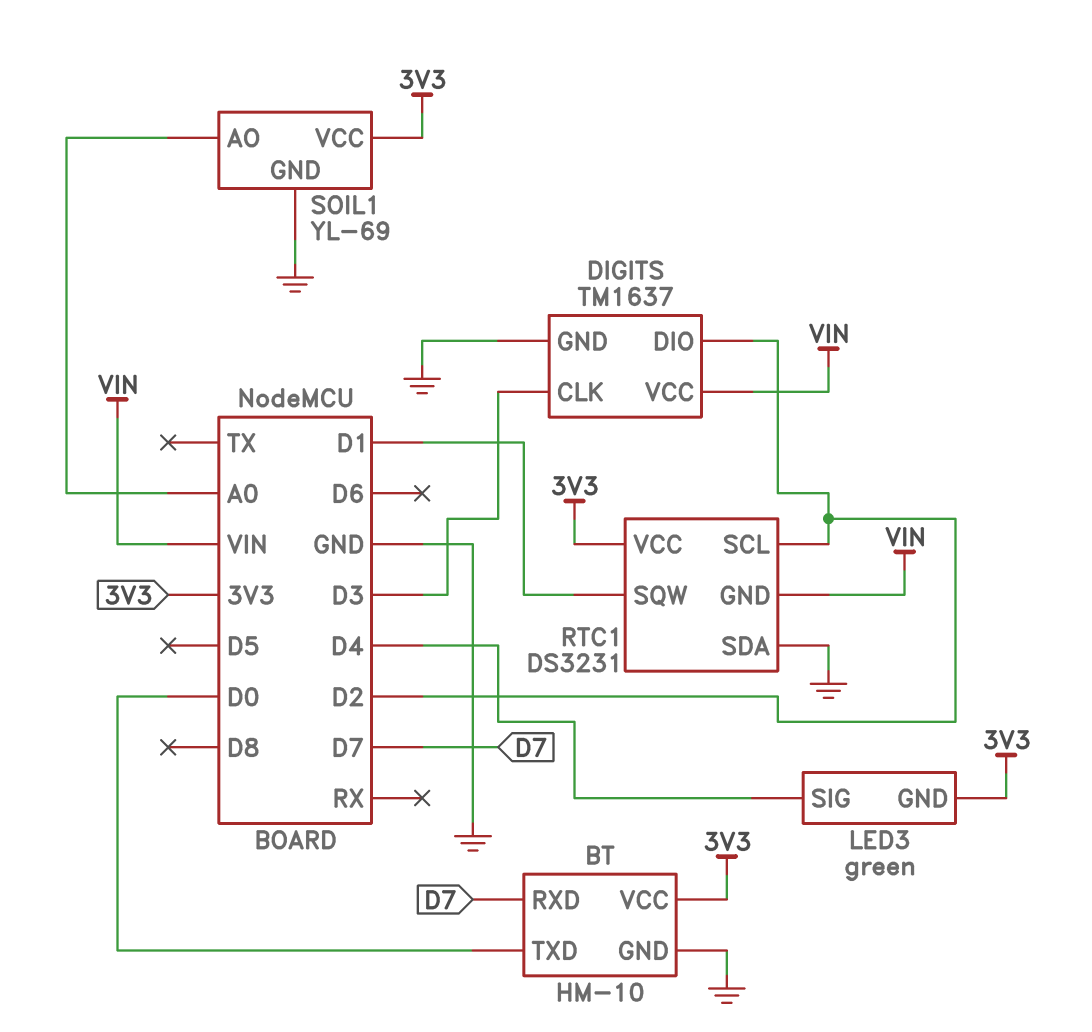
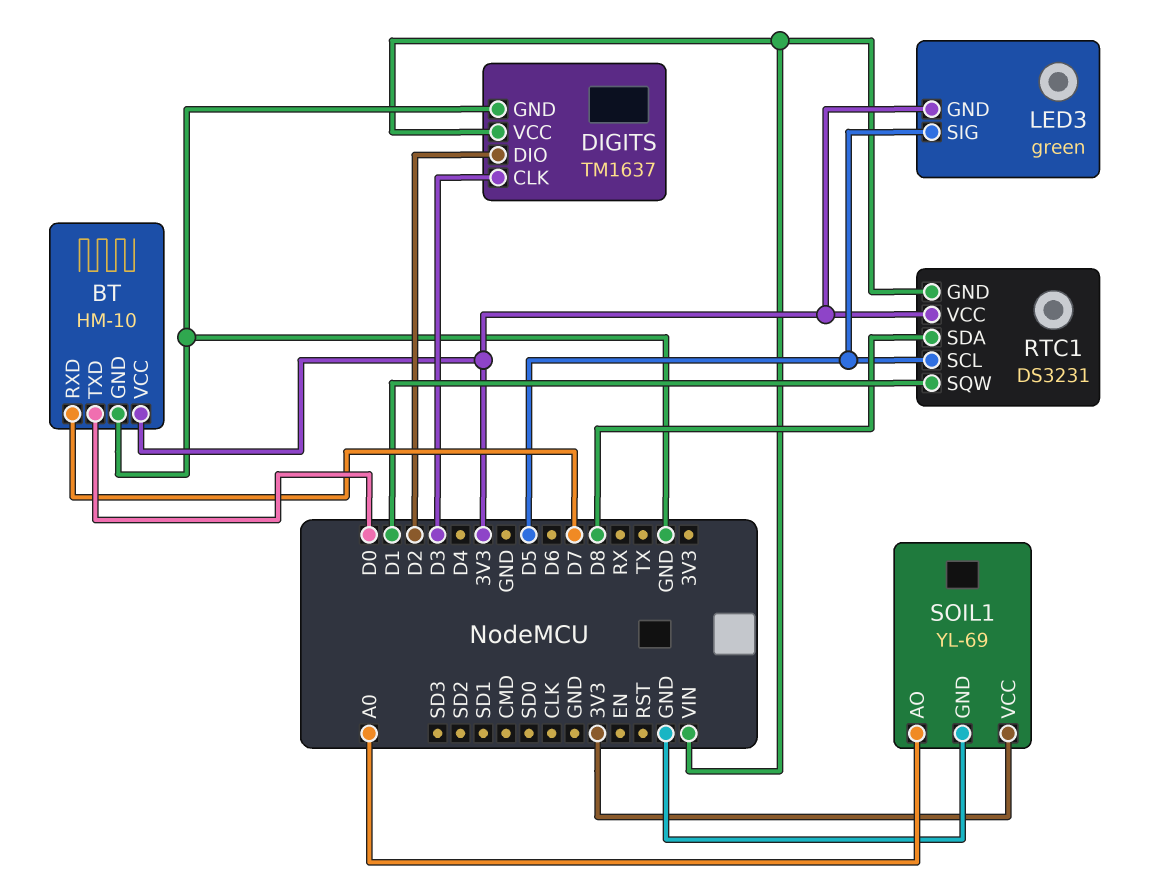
LED3 pin SIG: D4 -> D5
RTC1 pin SCL: D2 -> D5
RTC1 pin SDA: GND -> D8

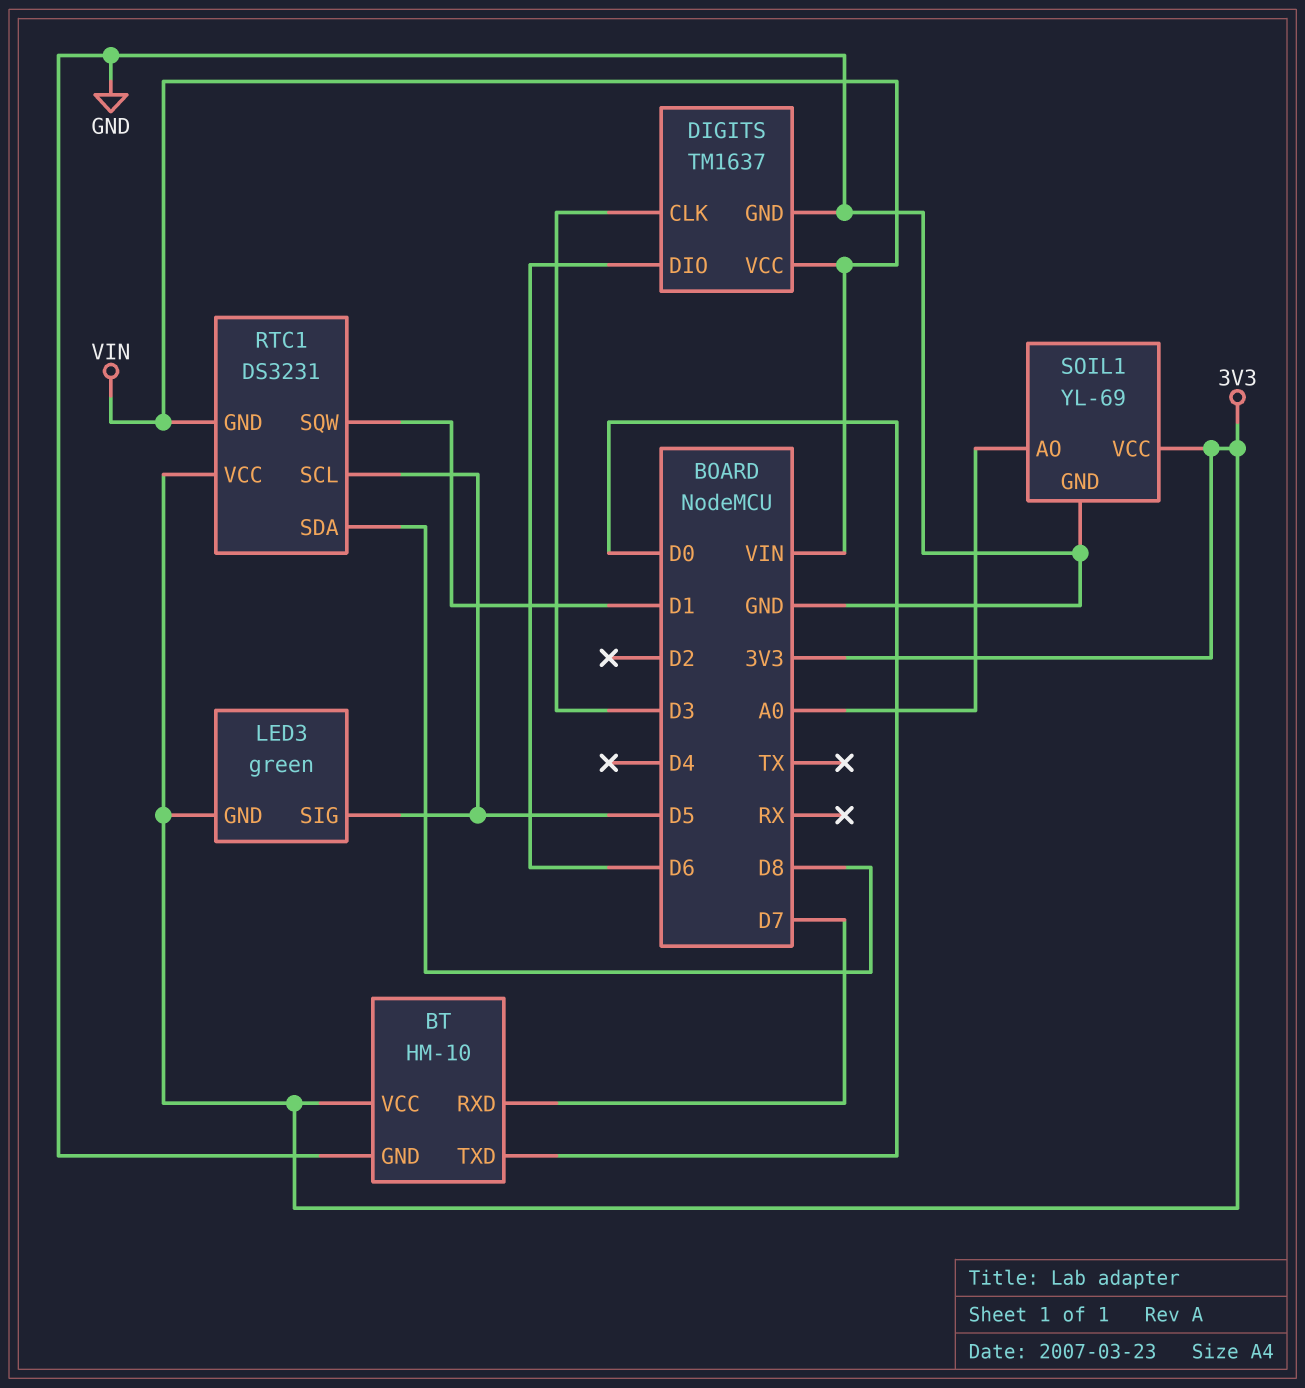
DIGITS pin DIO: D2 -> D6

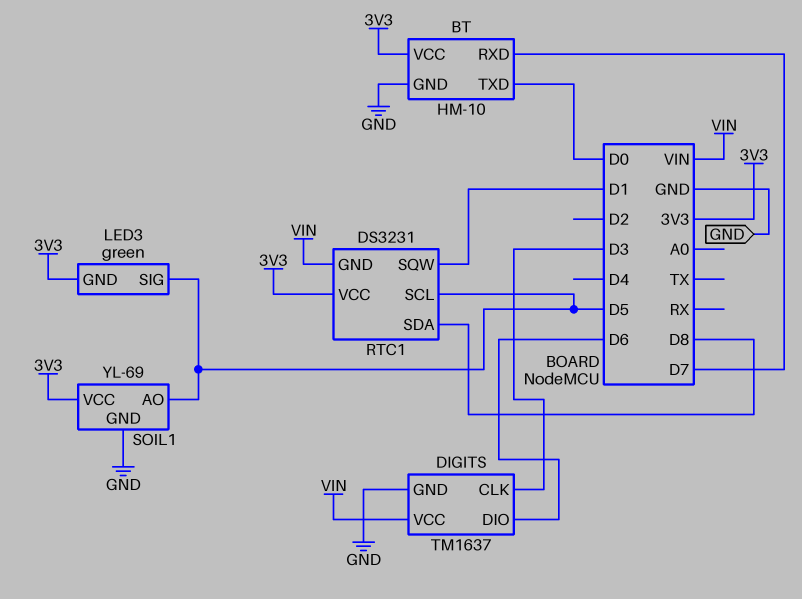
SOIL1 pin AO: A0 -> D5

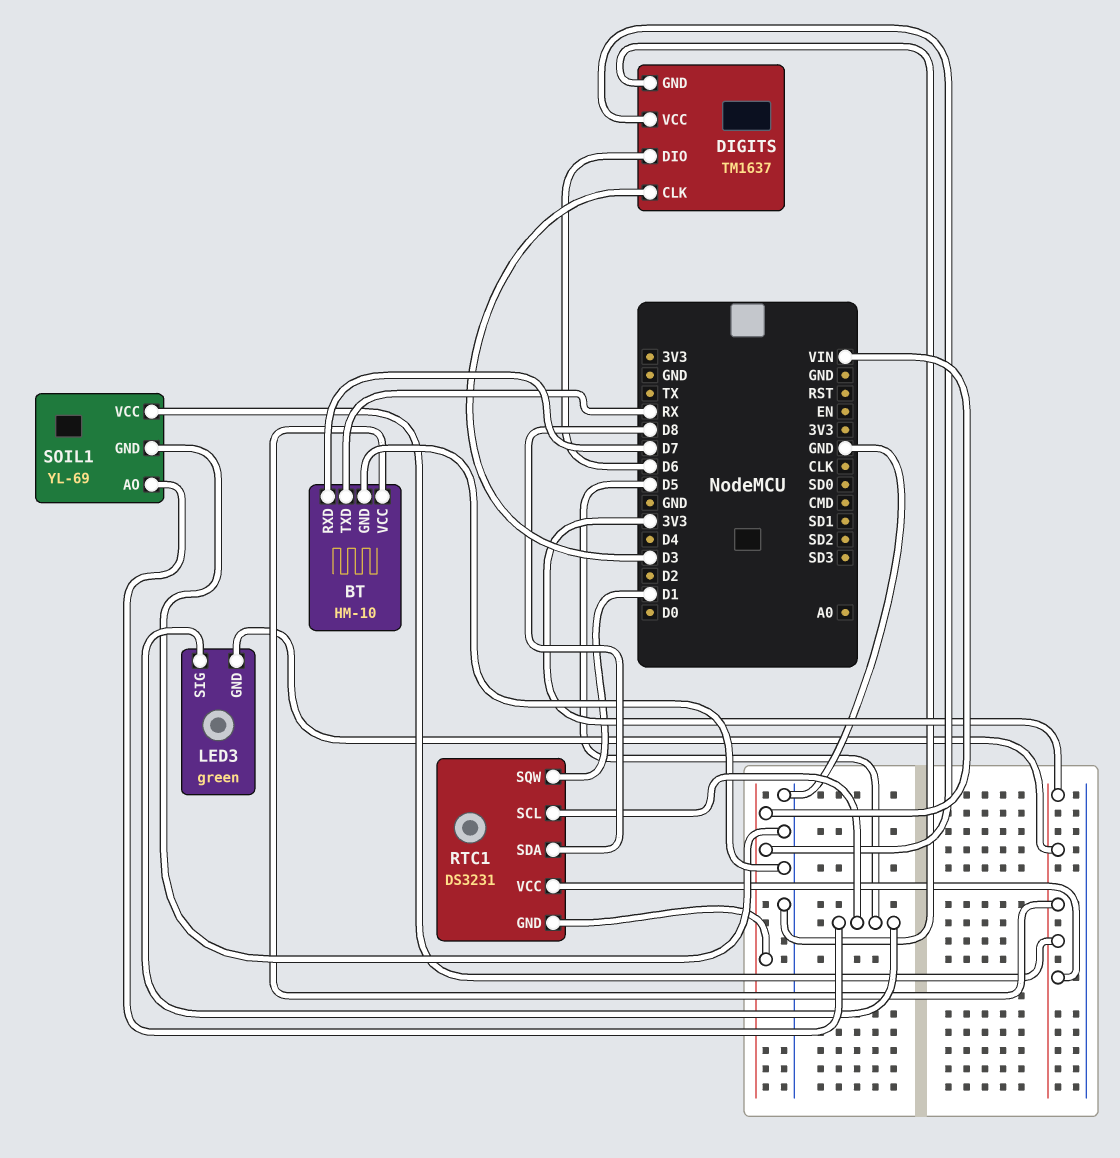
BT pin TXD: D0 -> RX

